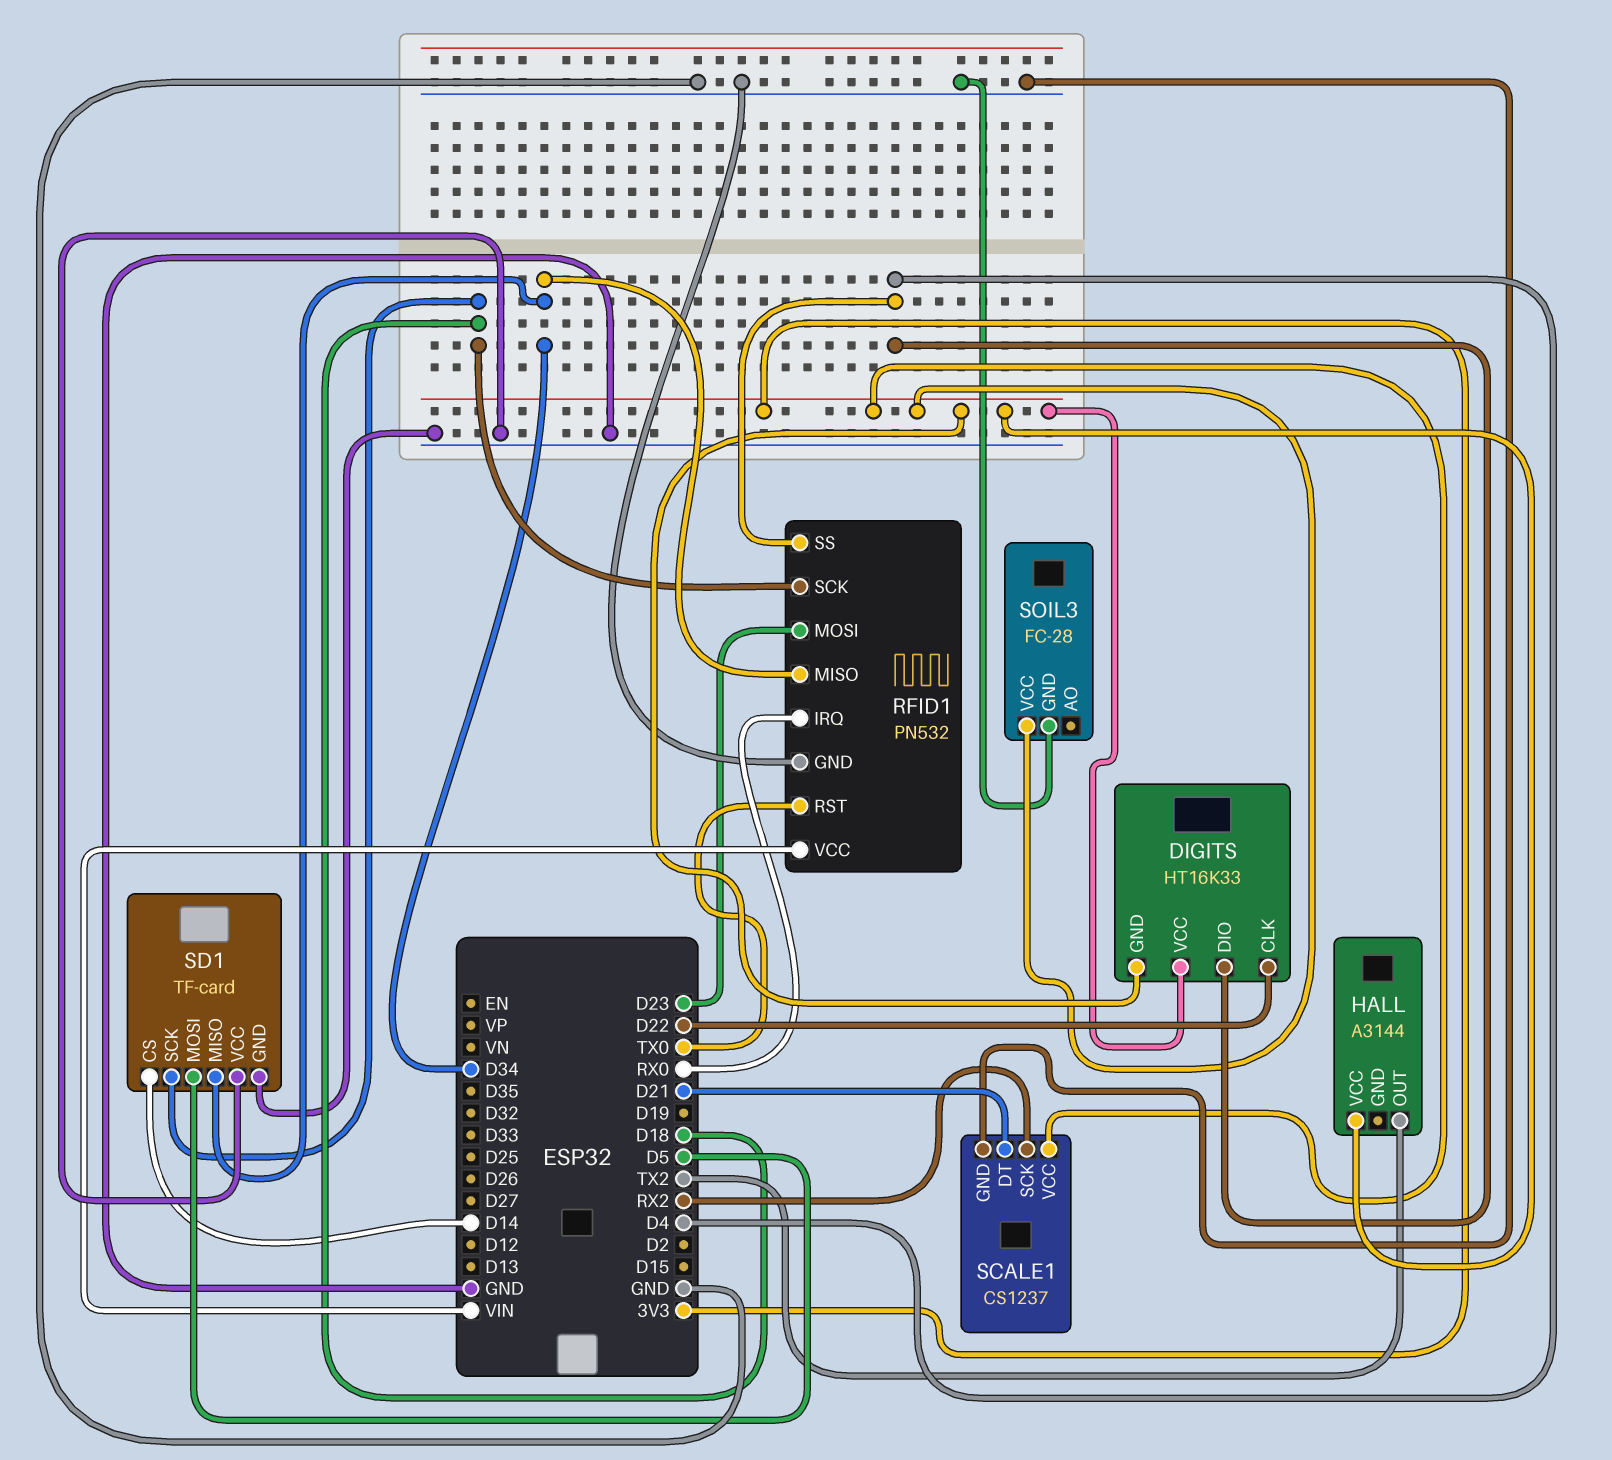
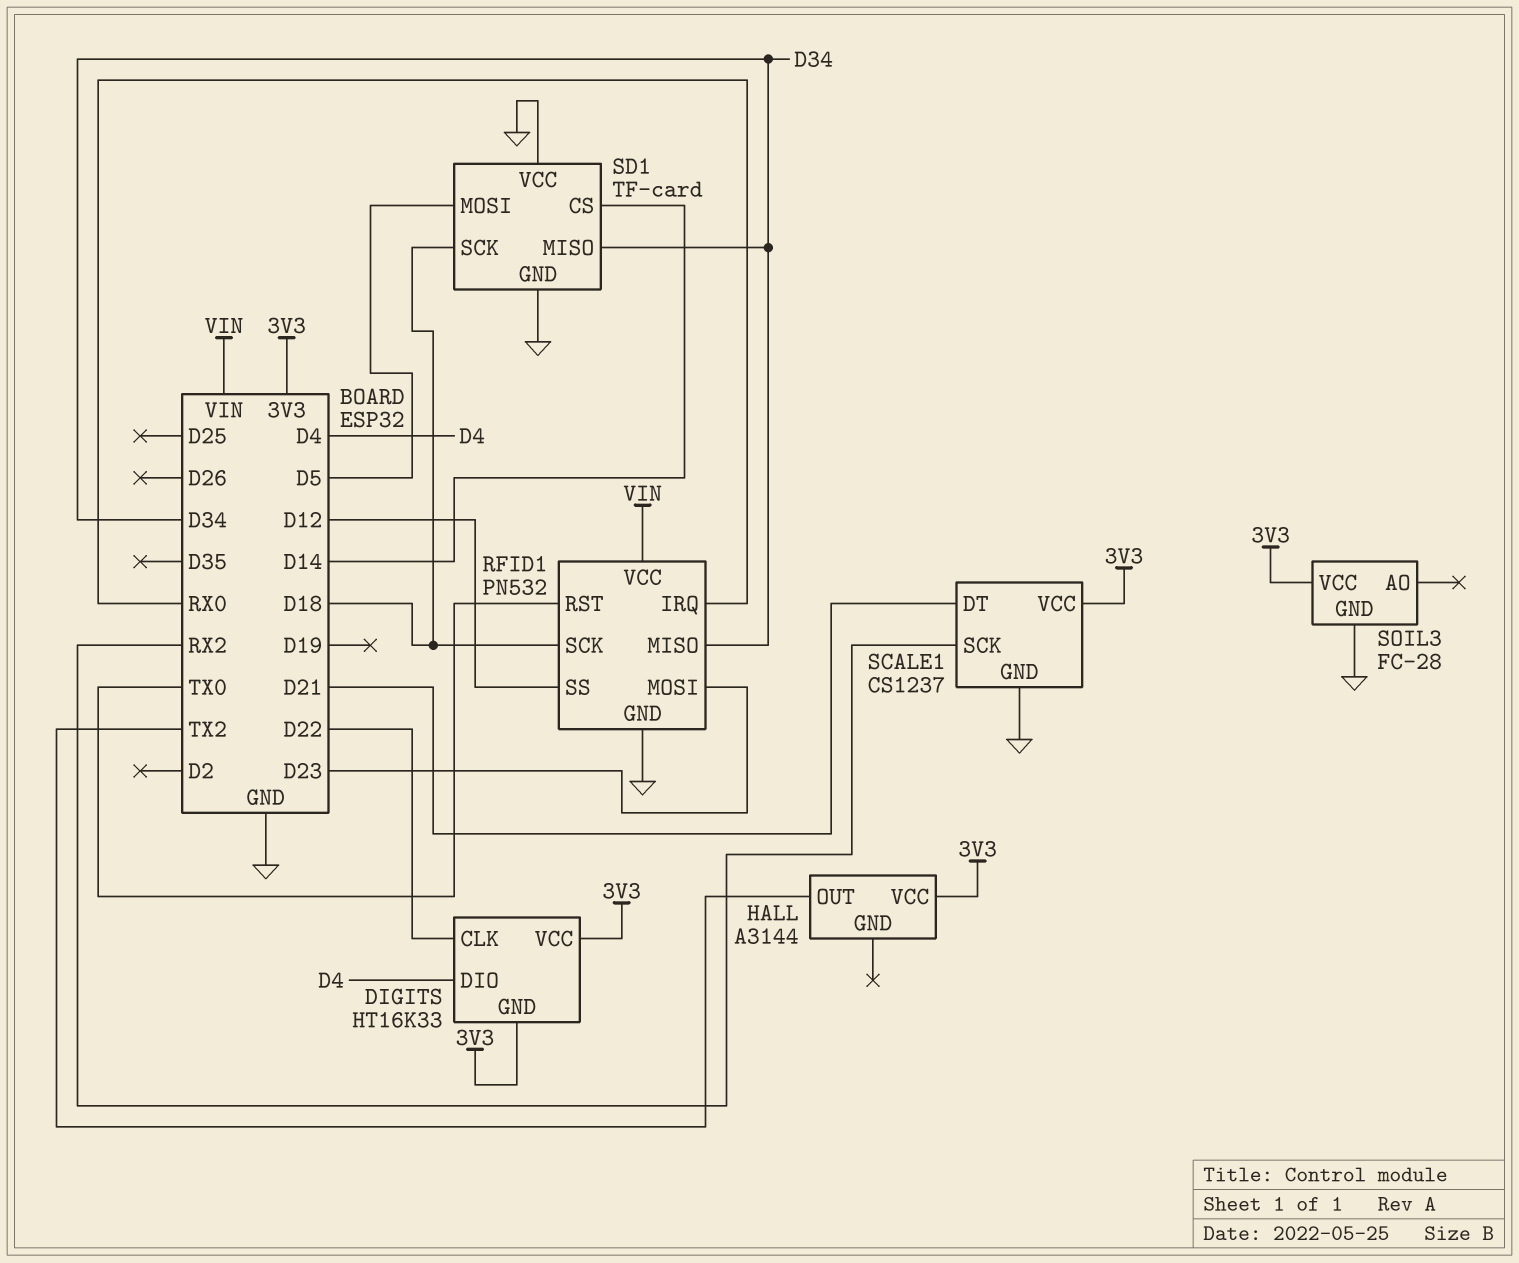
RFID1 pin SS: D4 -> D12

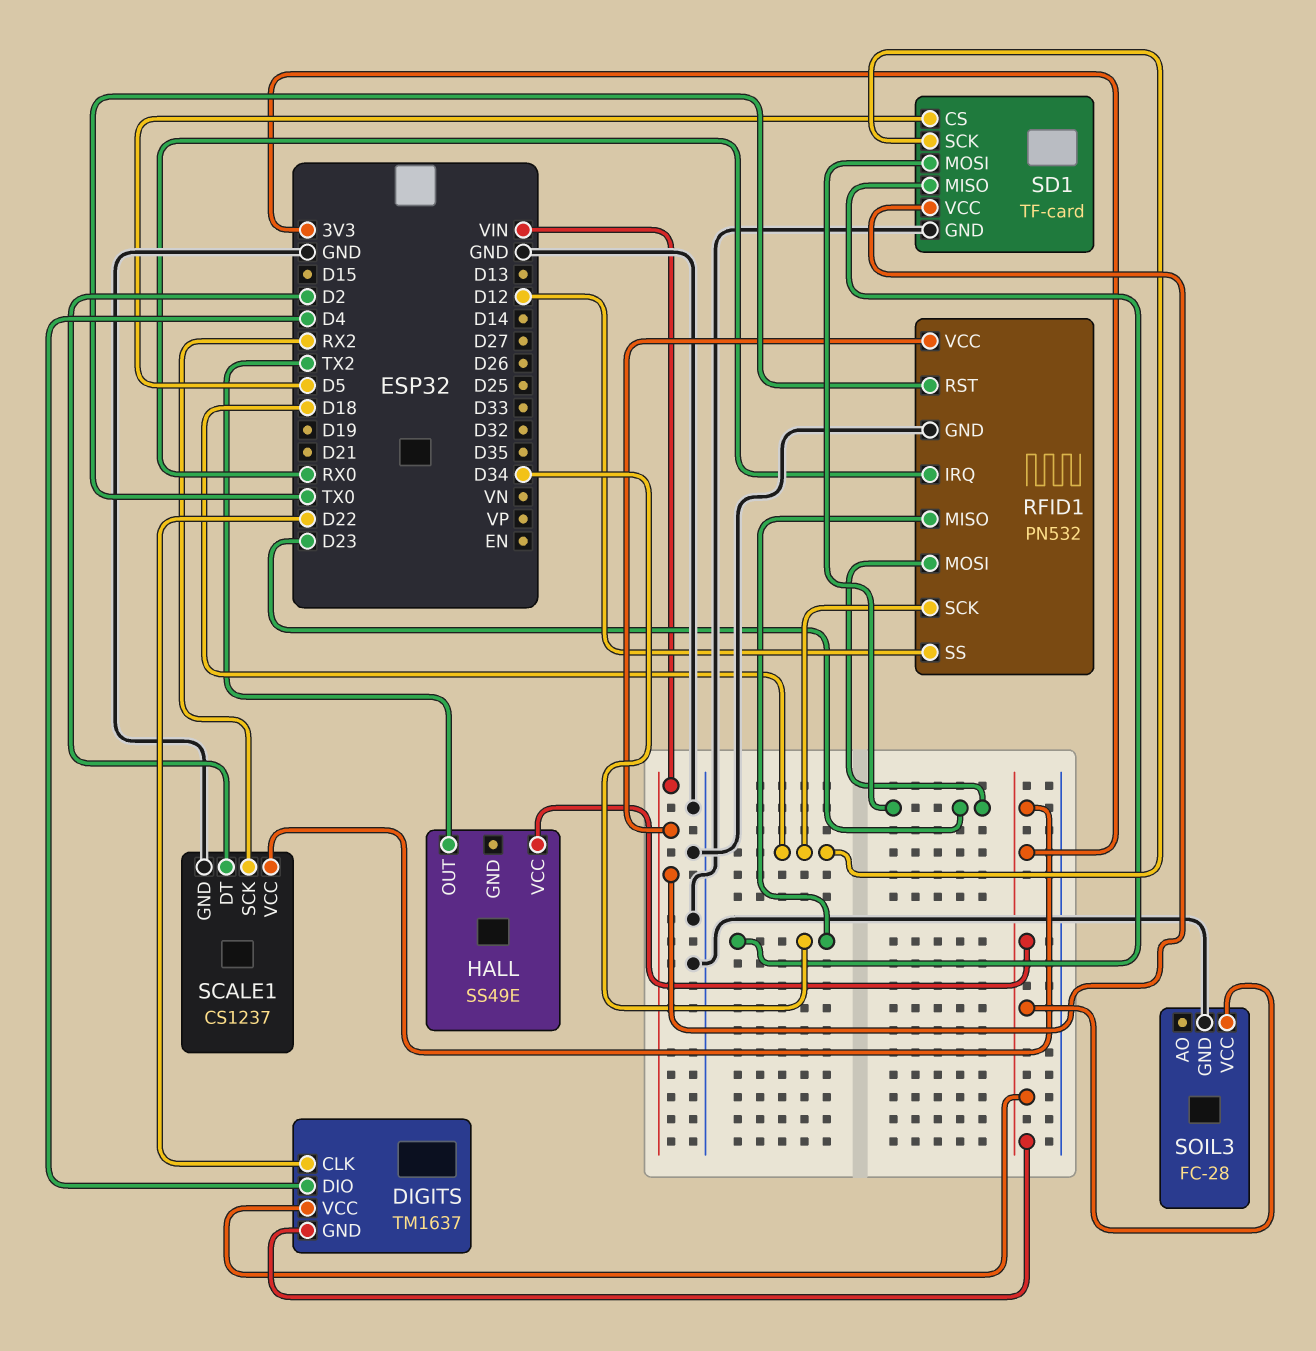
DIGITS: HT16K33 -> TM1637
HALL: A3144 -> SS49E
SCALE1 pin DT: D21 -> D2
SD1 pin CS: D14 -> D5
SD1 pin MOSI: D5 -> D23
SD1 pin VCC: GND -> VIN

